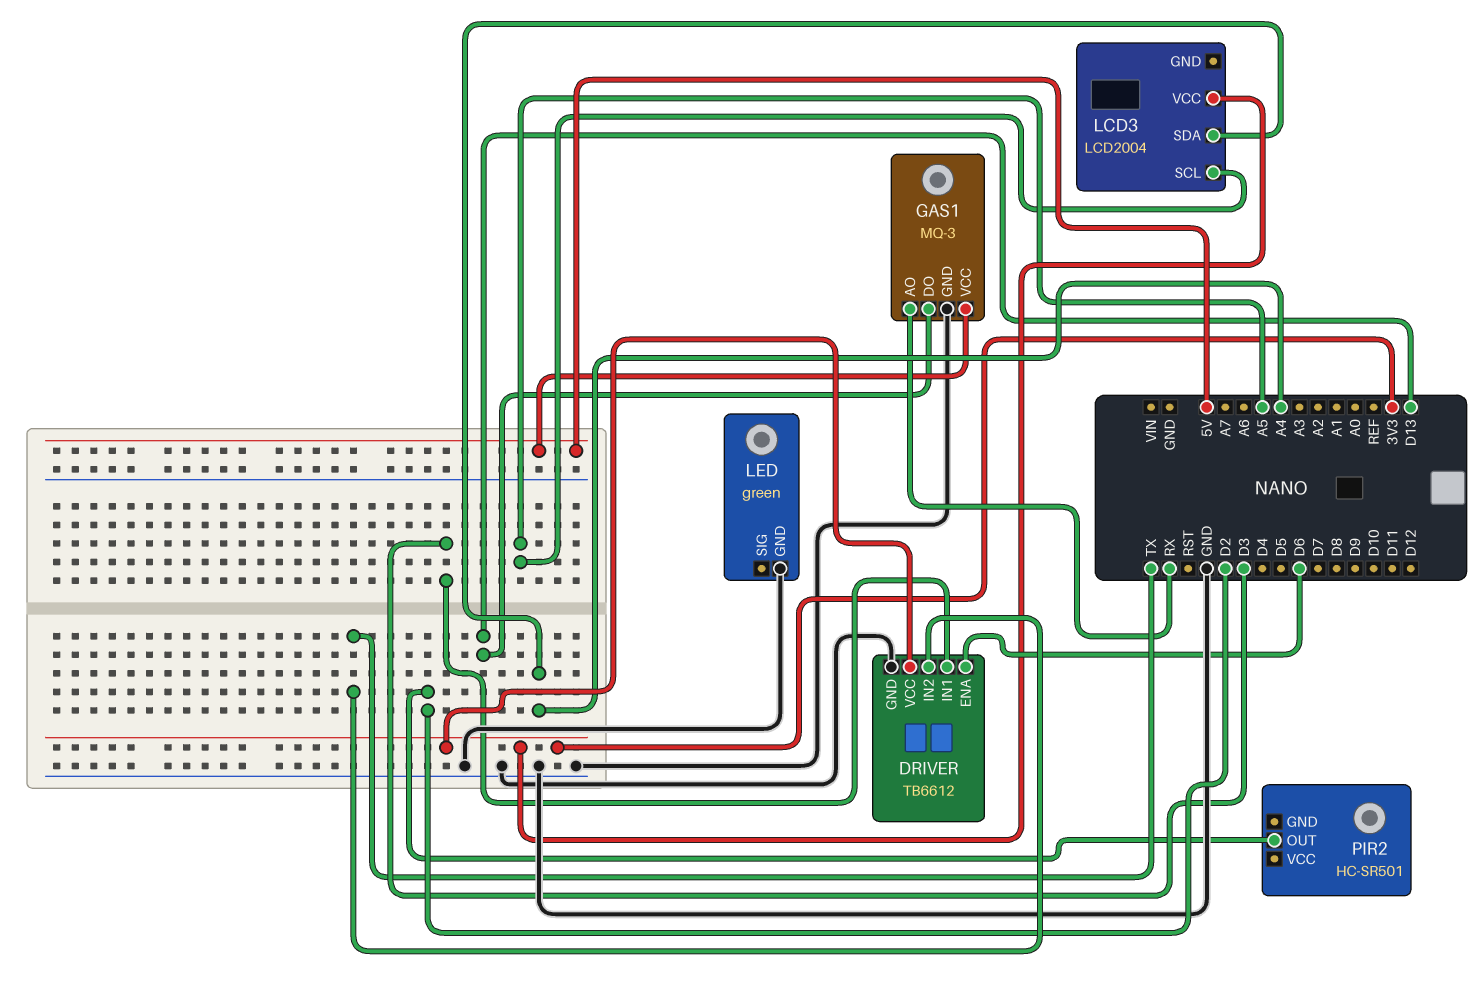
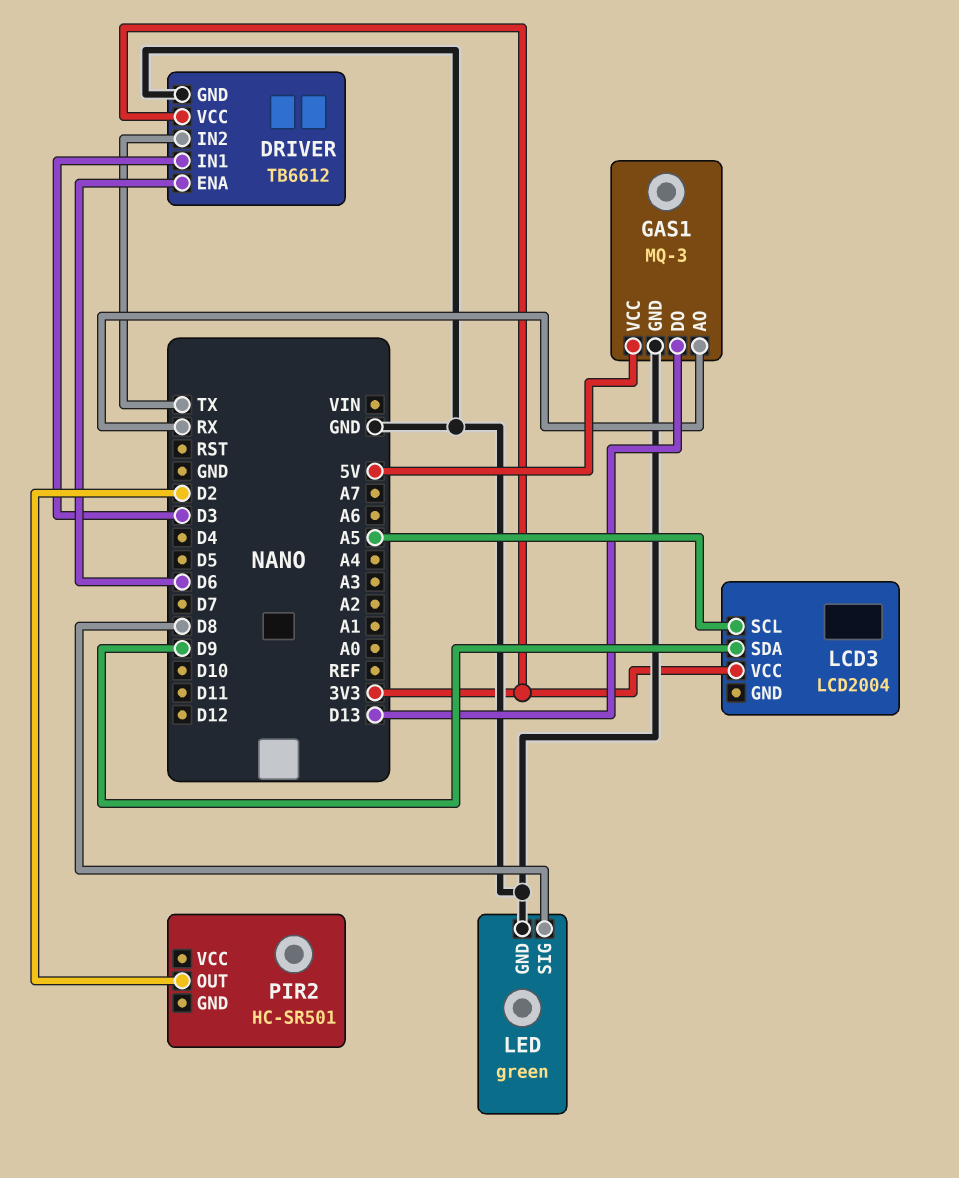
LCD3 pin SDA: A4 -> D9
LED pin SIG: none -> D8

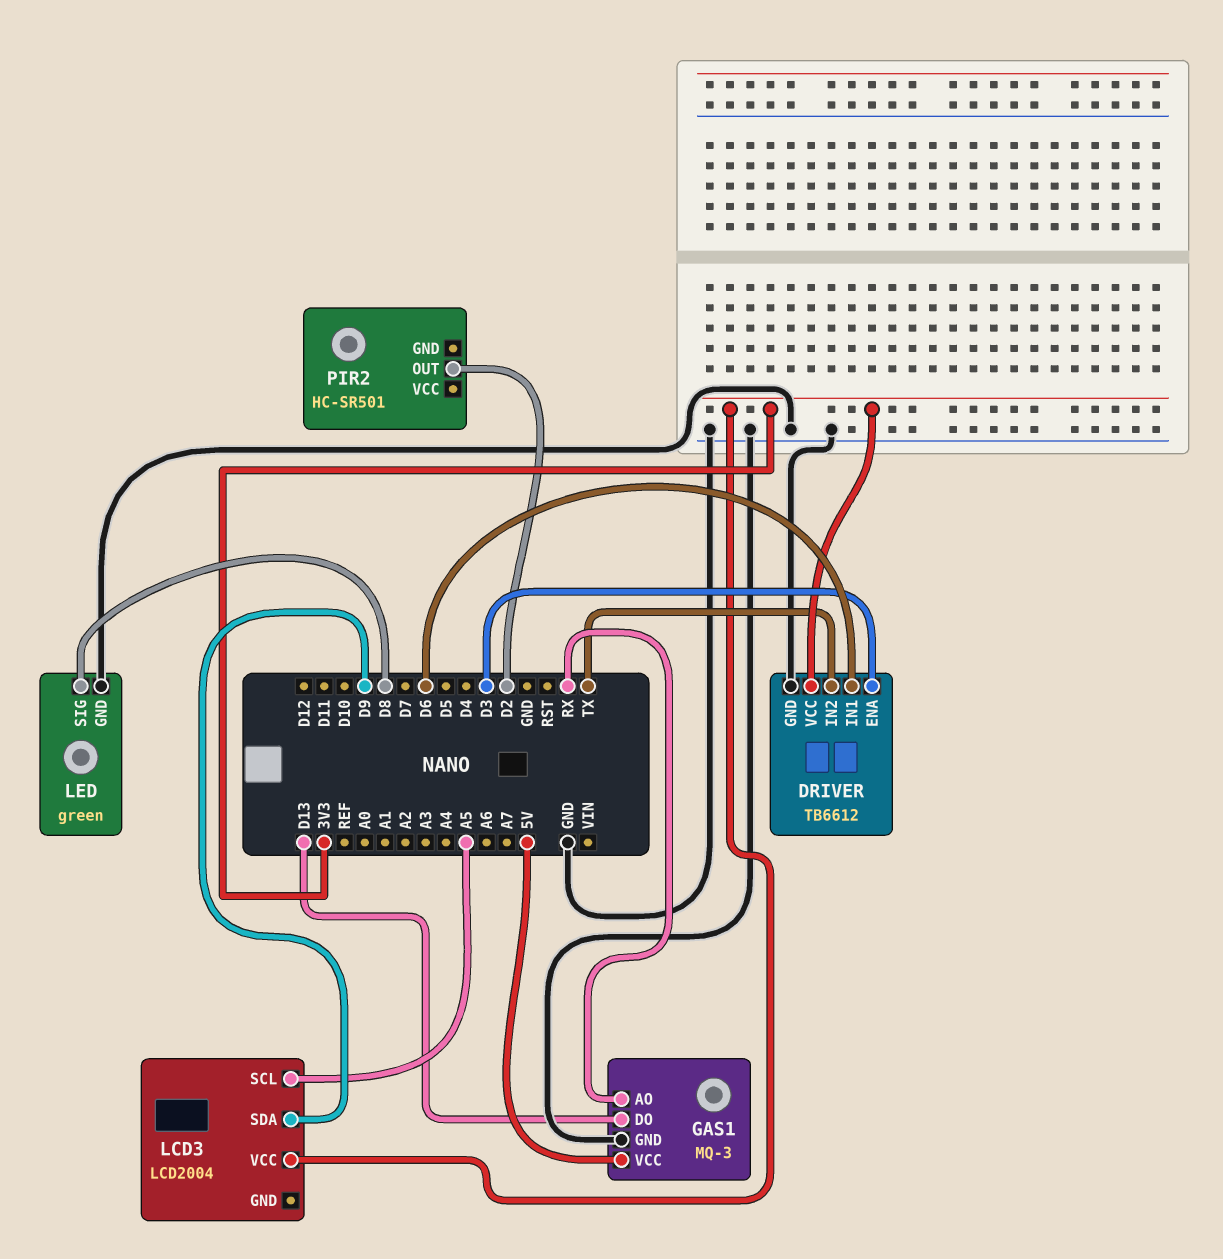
DRIVER pin ENA: D6 -> D3
DRIVER pin IN1: D3 -> D6

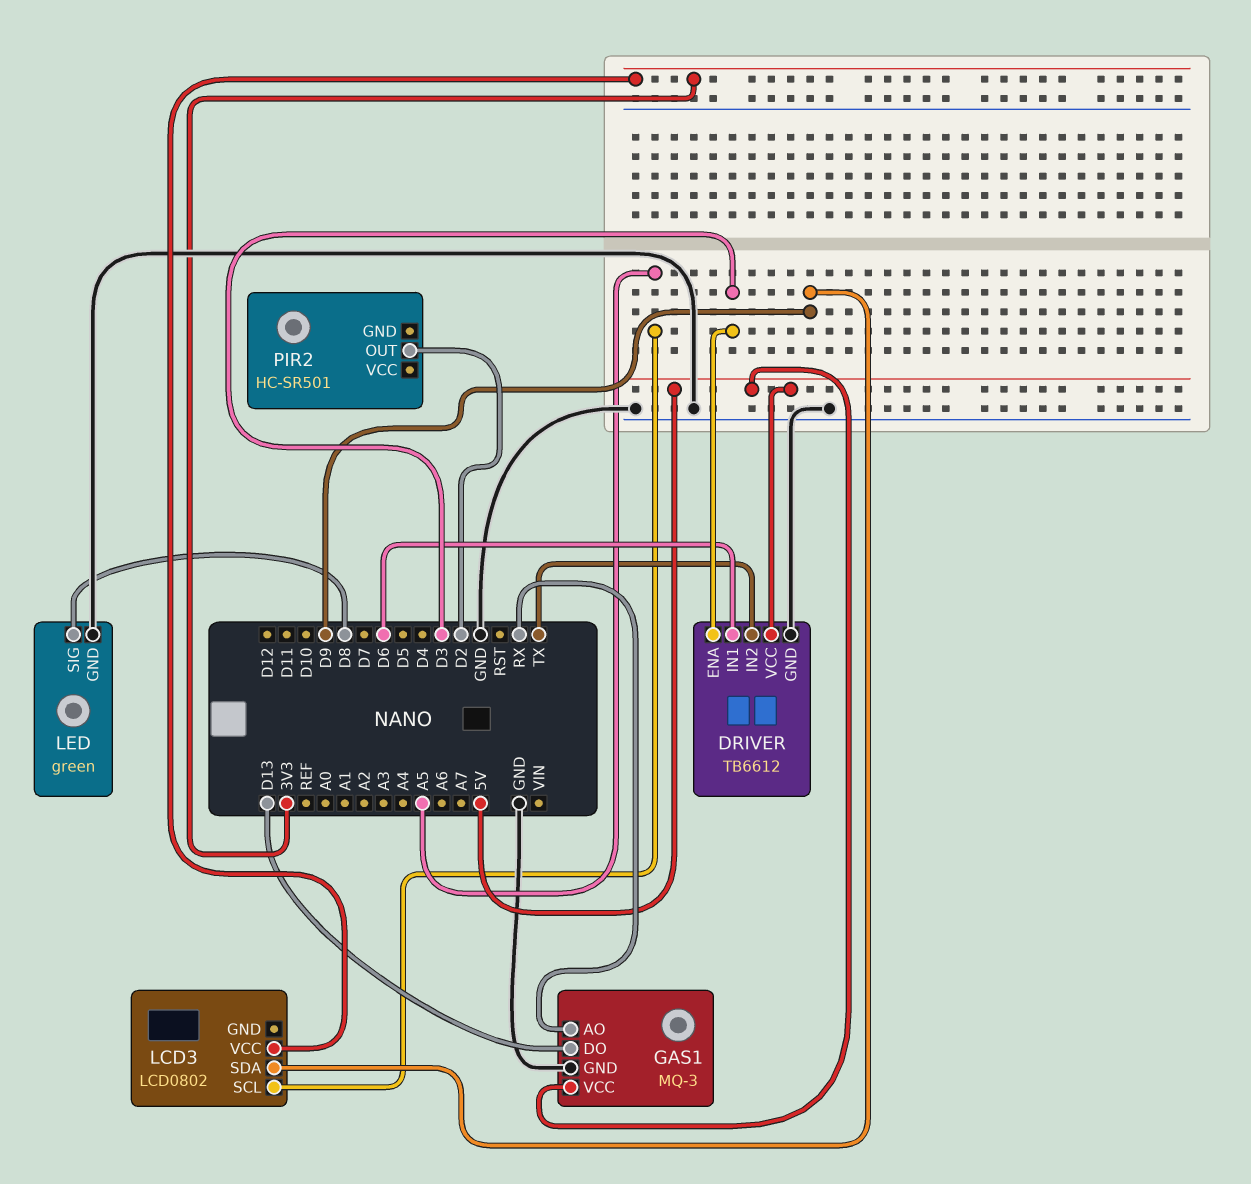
DRIVER pin VCC: 3V3 -> 5V
LCD3: LCD2004 -> LCD0802

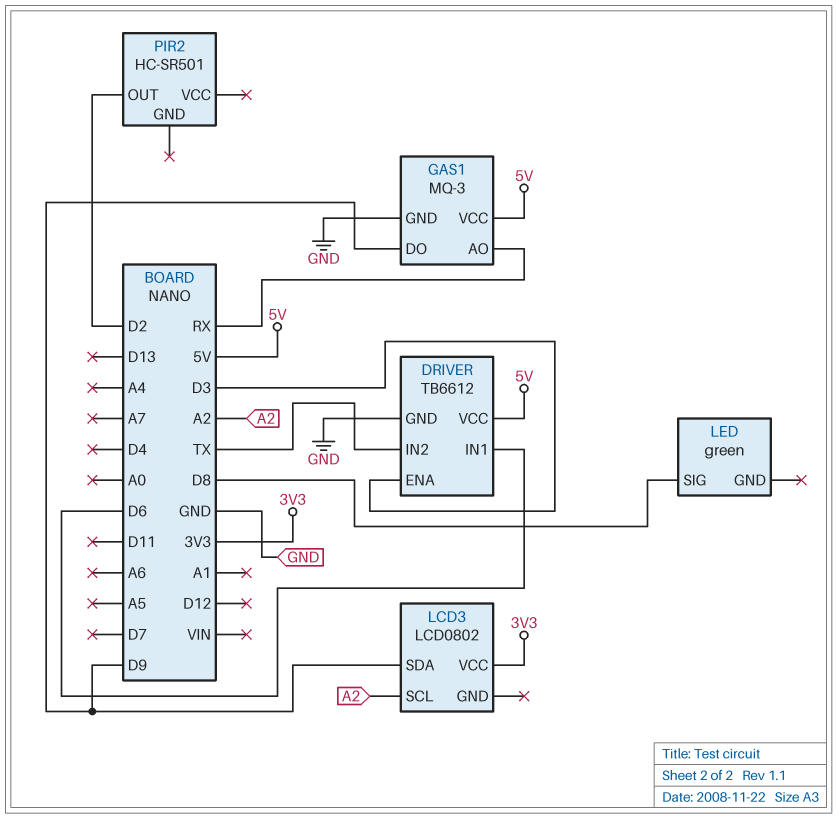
GAS1 pin DO: D13 -> D9
LCD3 pin SCL: A5 -> A2
LED pin GND: GND -> none

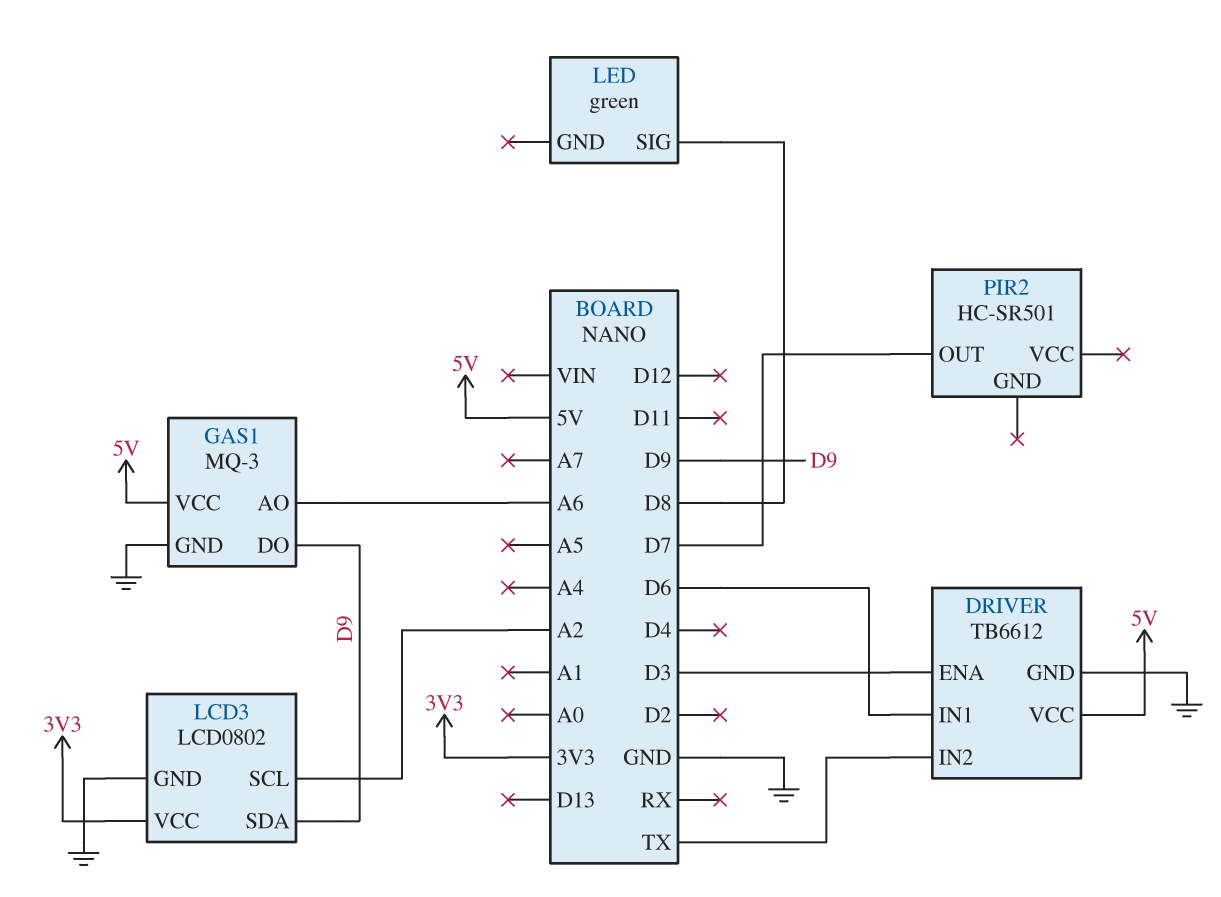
GAS1 pin AO: RX -> A6
LCD3 pin GND: none -> GND
PIR2 pin OUT: D2 -> D7

